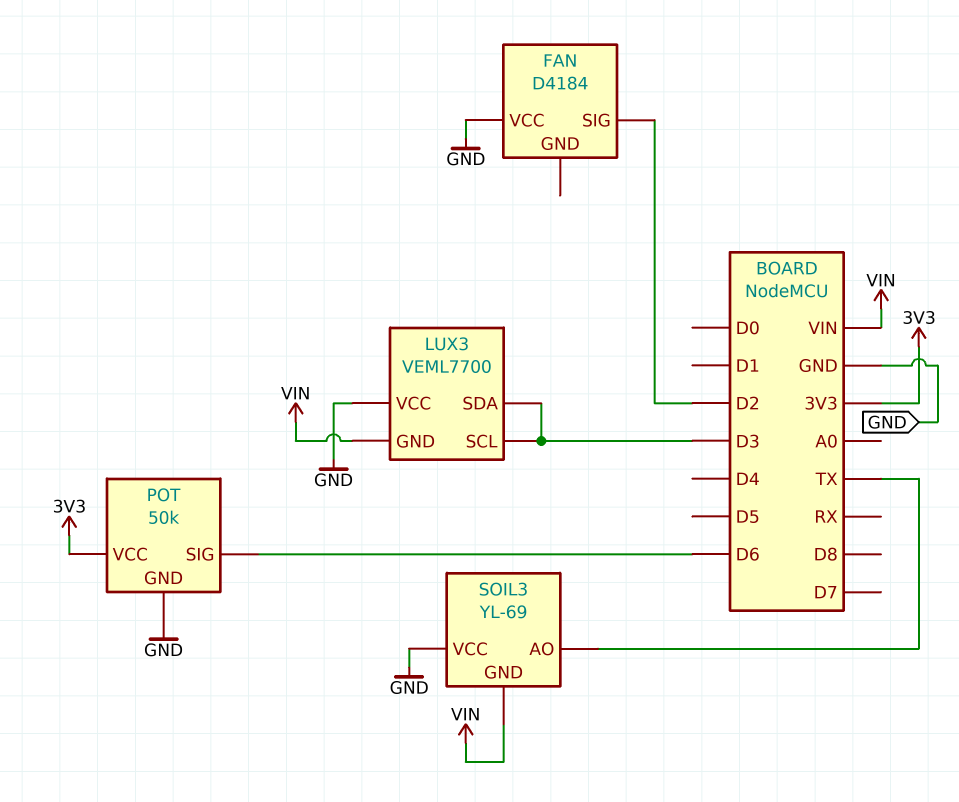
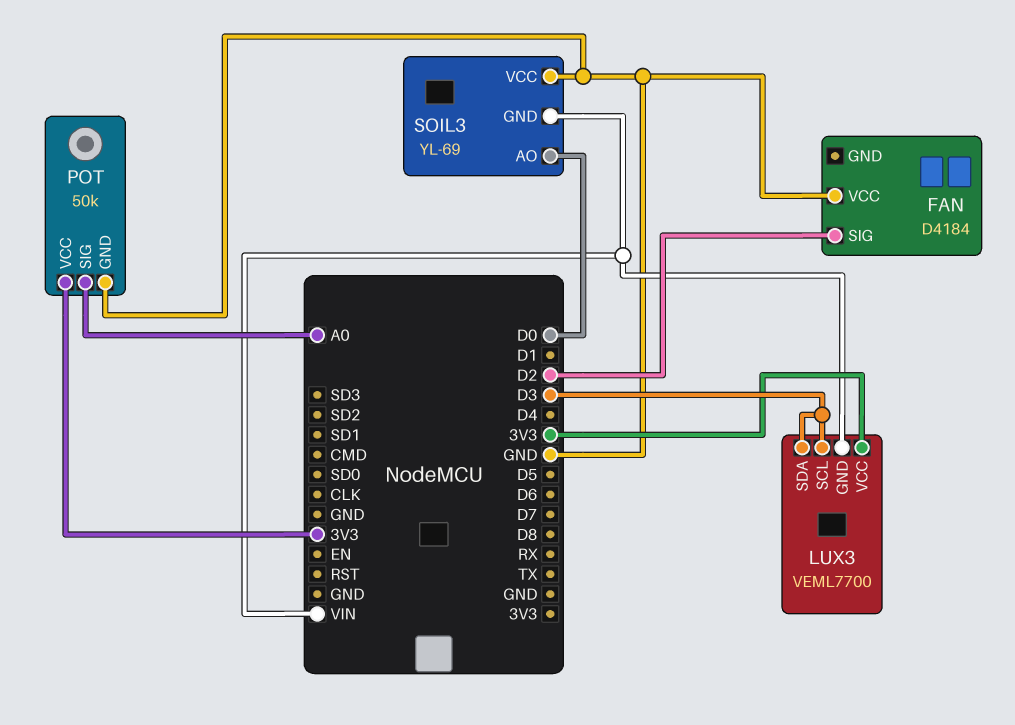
LUX3 pin VCC: GND -> 3V3
POT pin SIG: D6 -> A0
SOIL3 pin AO: TX -> D0

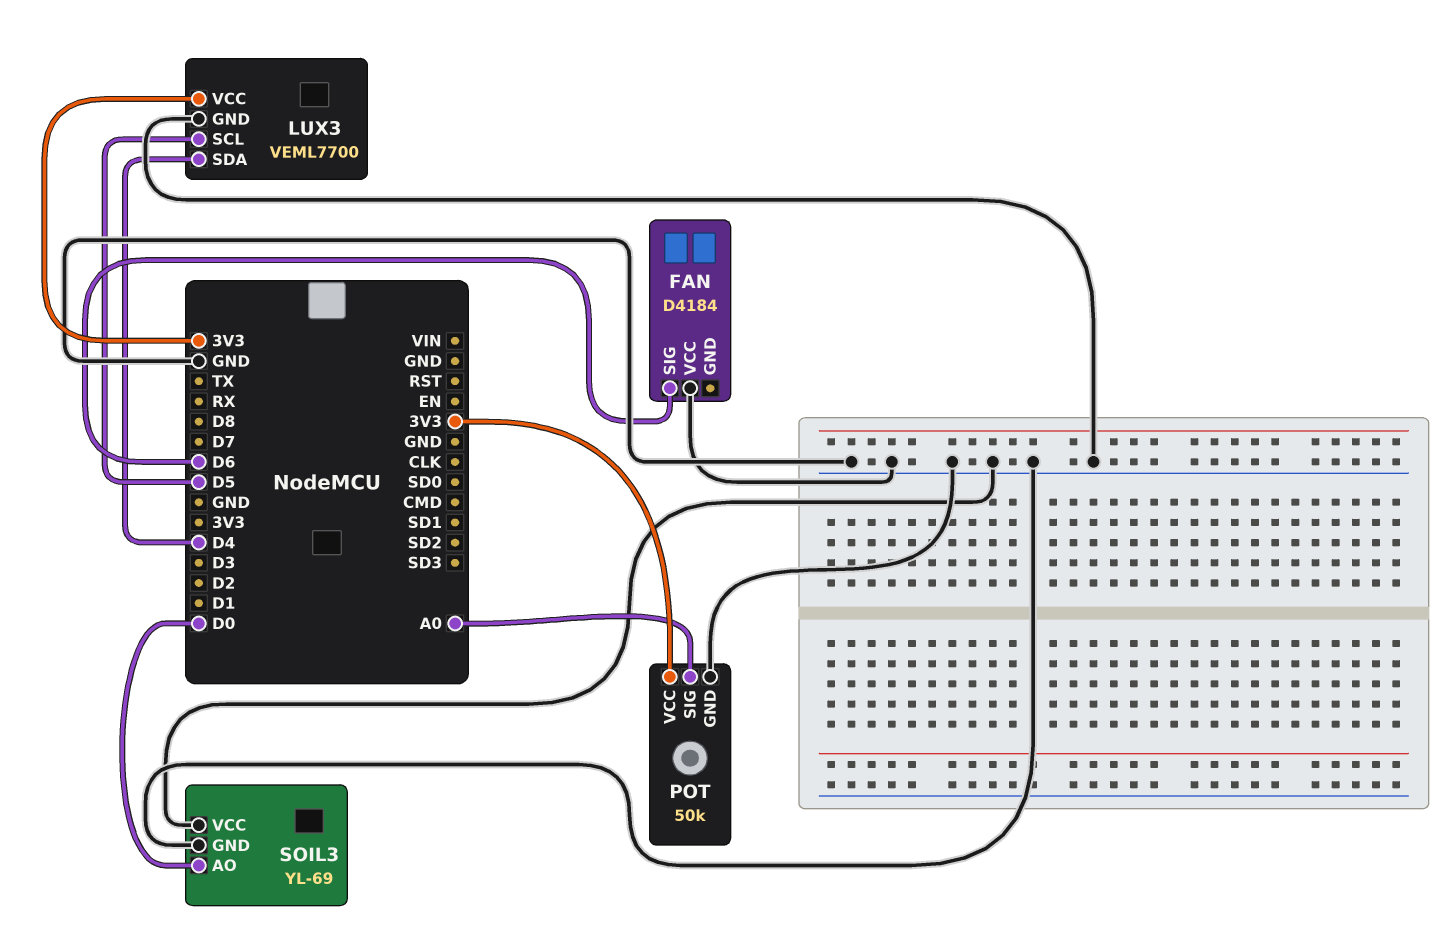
FAN pin SIG: D2 -> D6
LUX3 pin GND: VIN -> GND
LUX3 pin SCL: D3 -> D5
LUX3 pin SDA: D3 -> D4
SOIL3 pin GND: VIN -> GND

